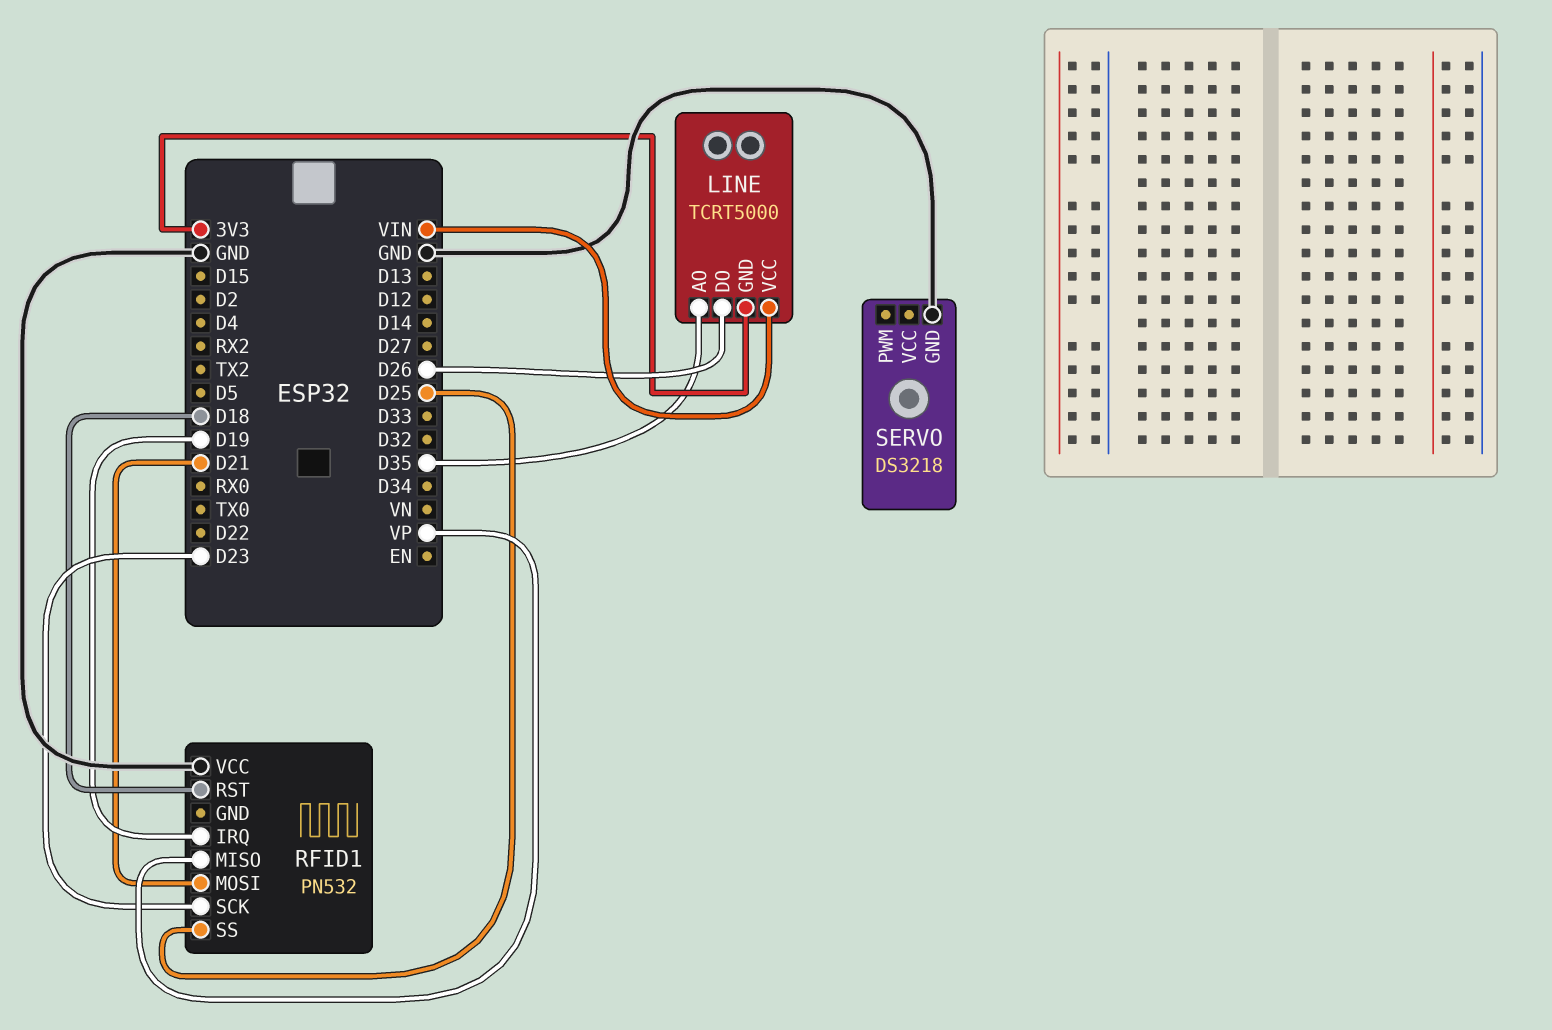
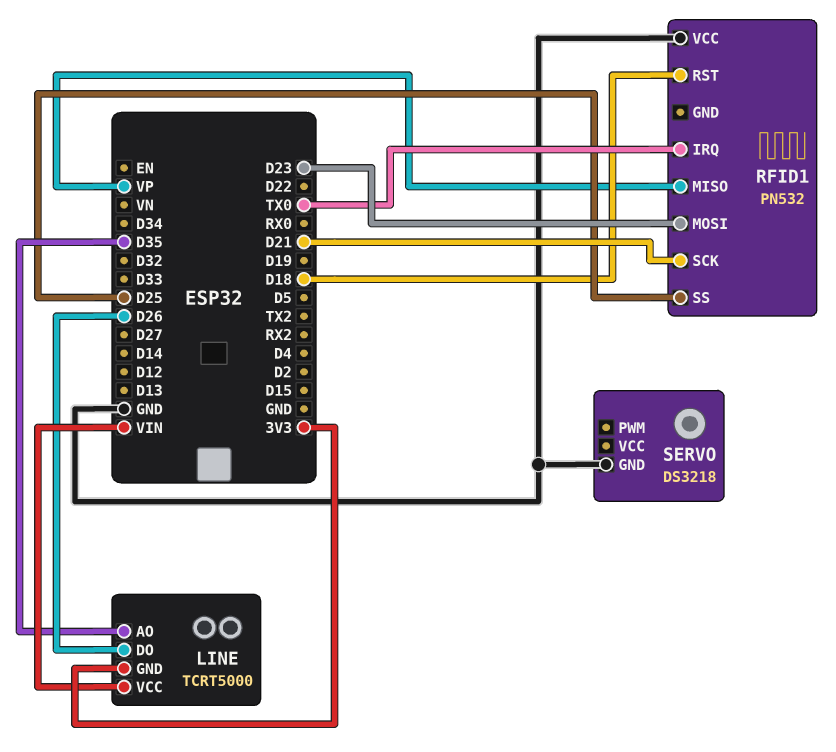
RFID1 pin IRQ: D19 -> TX0
RFID1 pin MOSI: D21 -> D23
RFID1 pin SCK: D23 -> D21

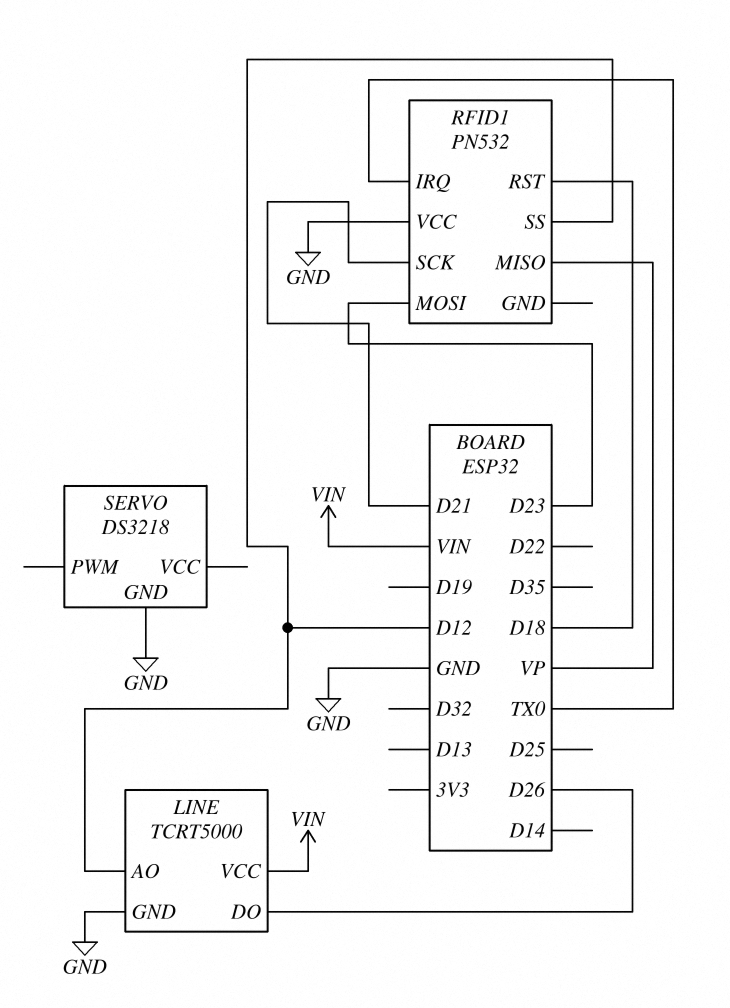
LINE pin AO: D35 -> D12
LINE pin GND: 3V3 -> GND
RFID1 pin SS: D25 -> D12

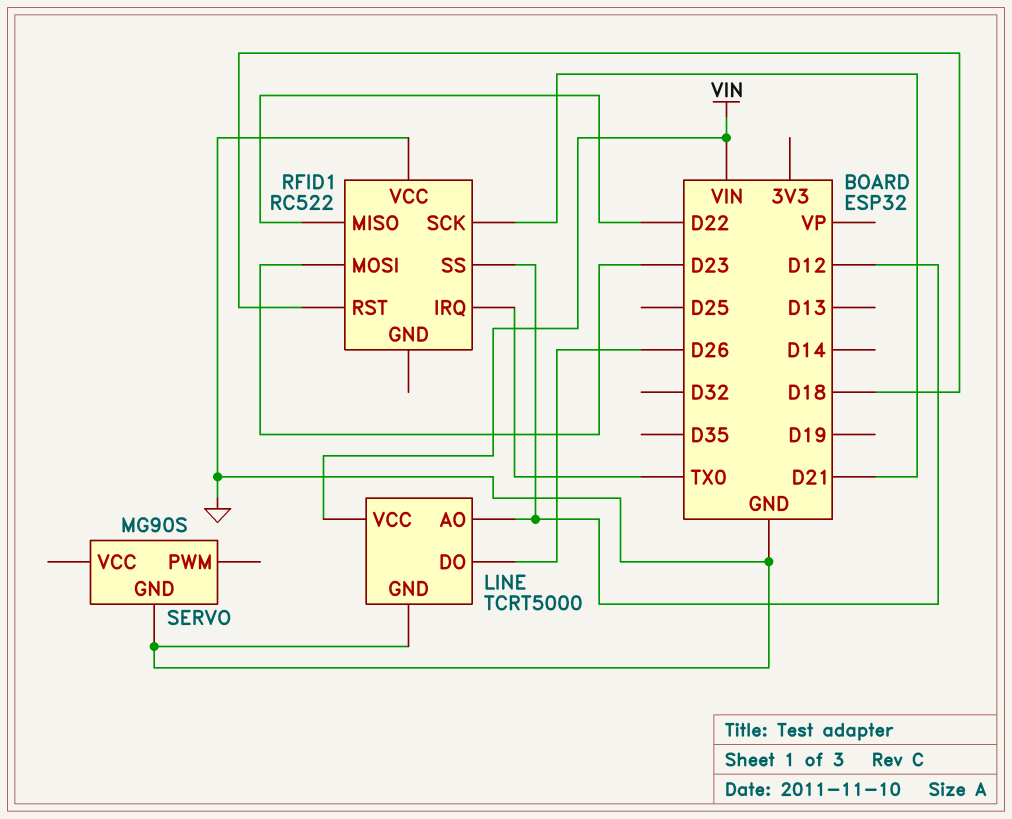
RFID1: PN532 -> RC522
RFID1 pin MISO: VP -> D22
SERVO: DS3218 -> MG90S

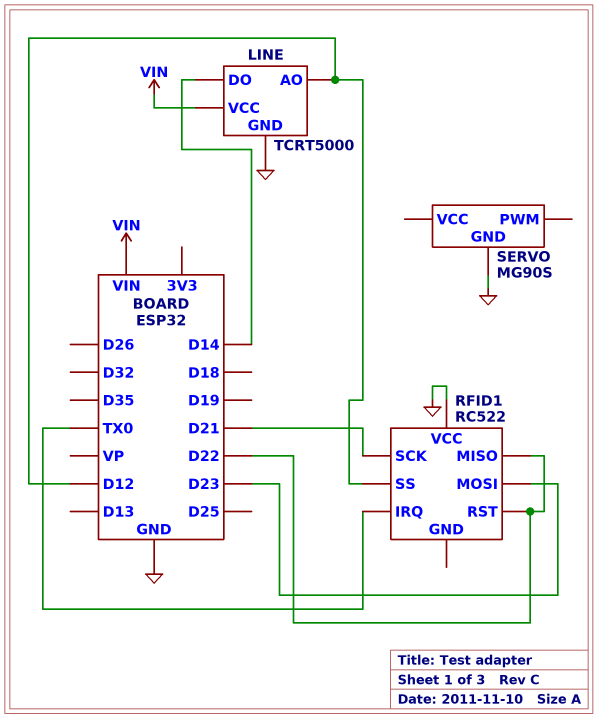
LINE pin DO: D26 -> D14
RFID1 pin RST: D18 -> D22

